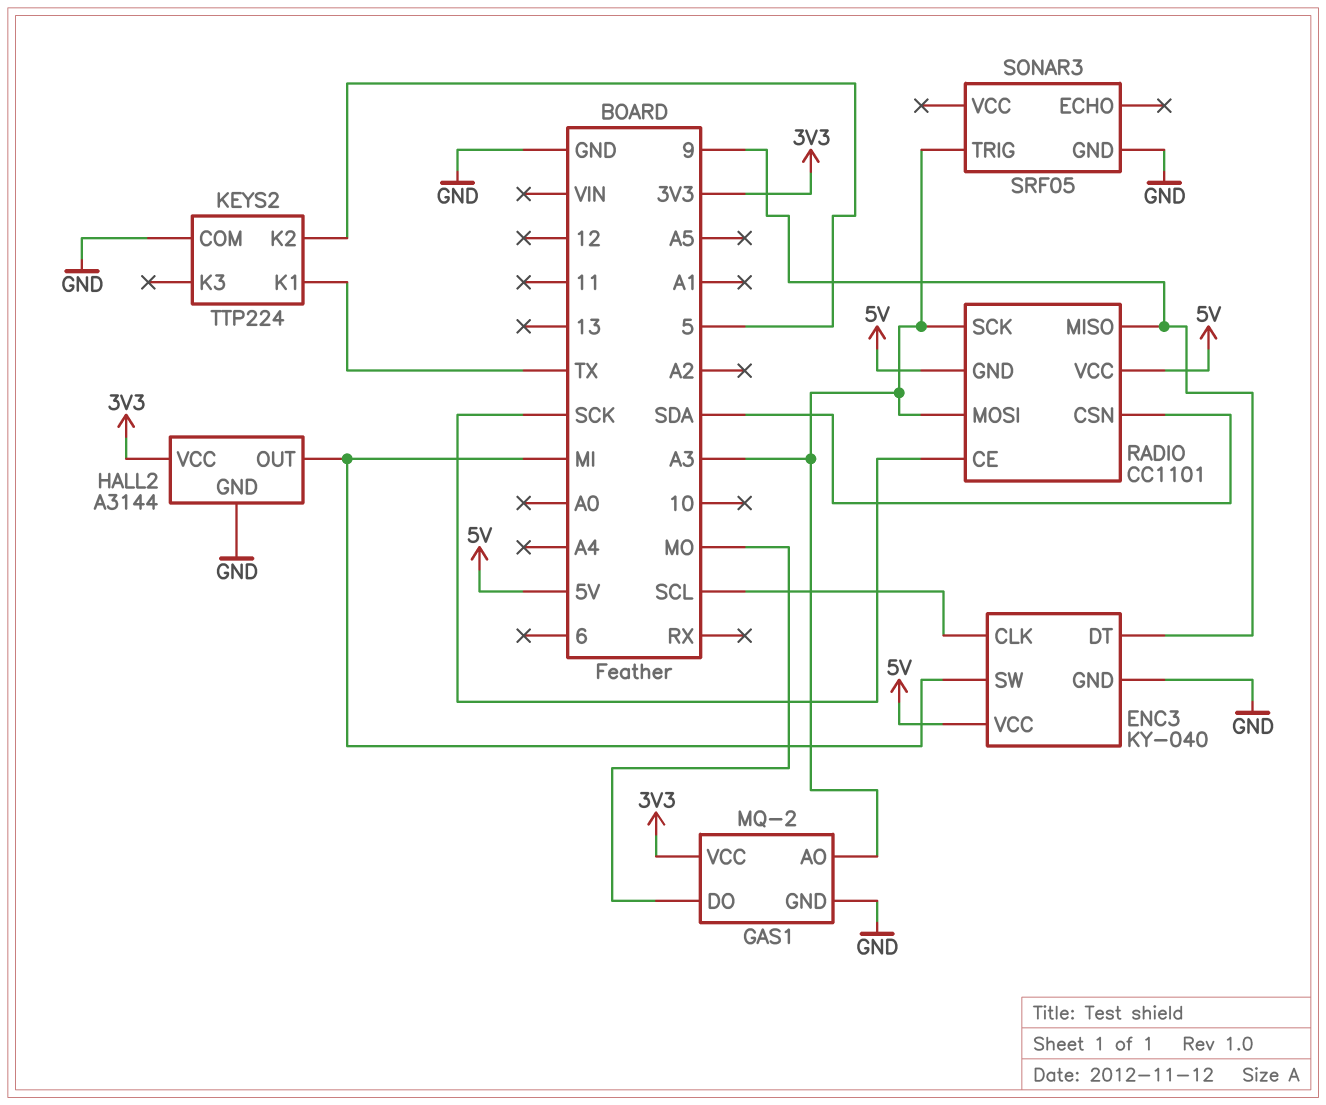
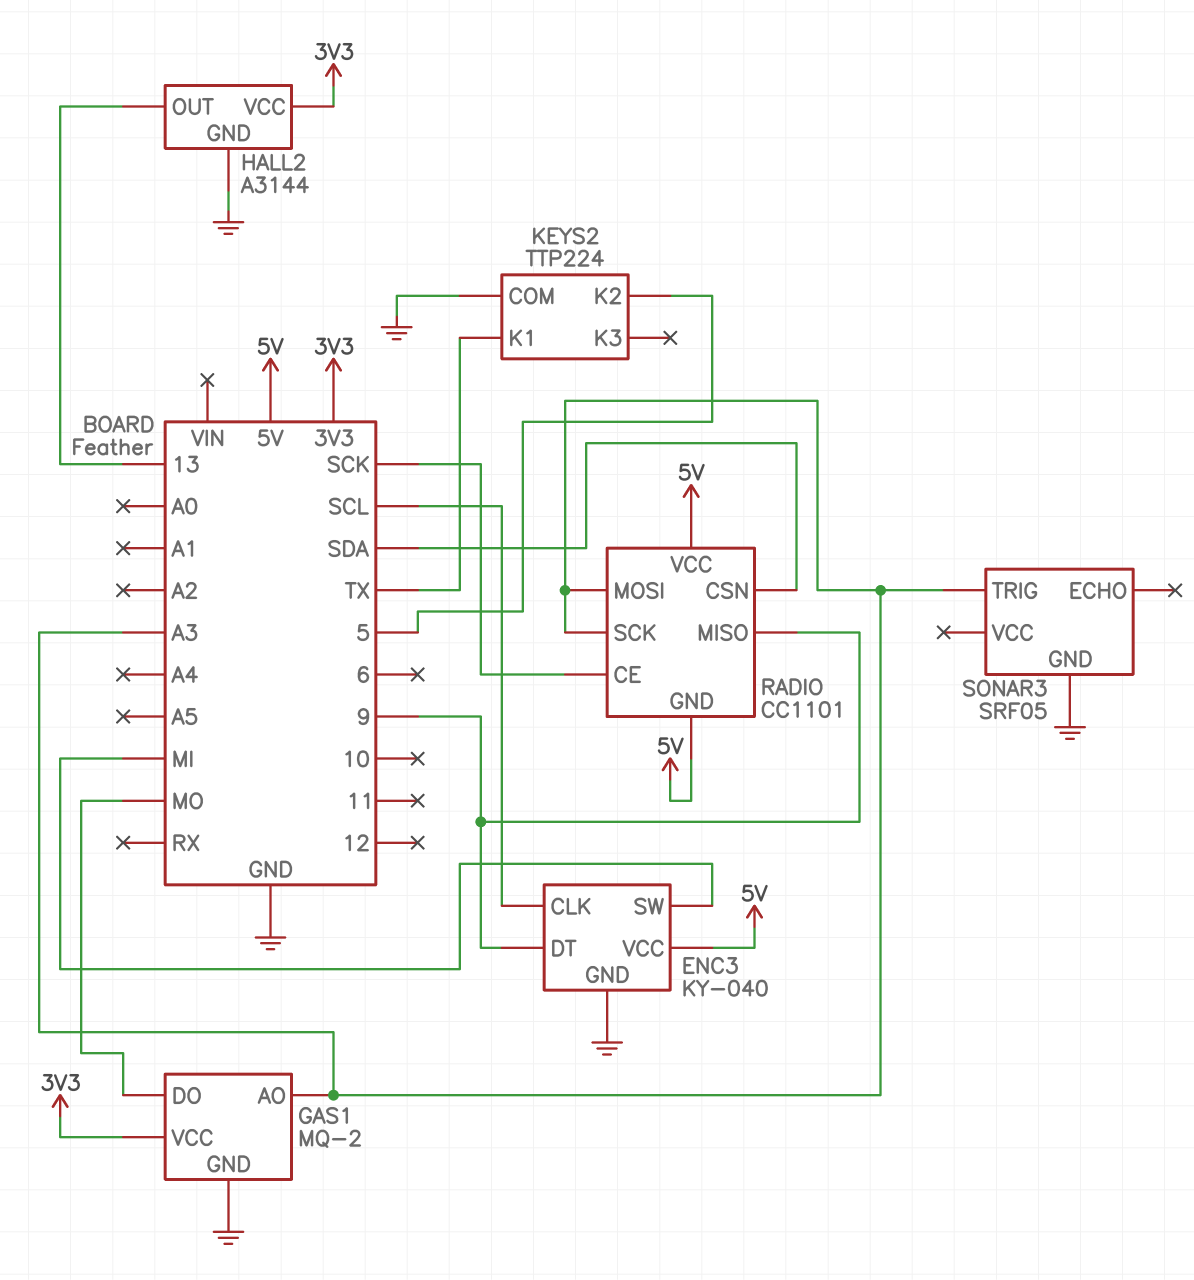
HALL2 pin OUT: MI -> 13

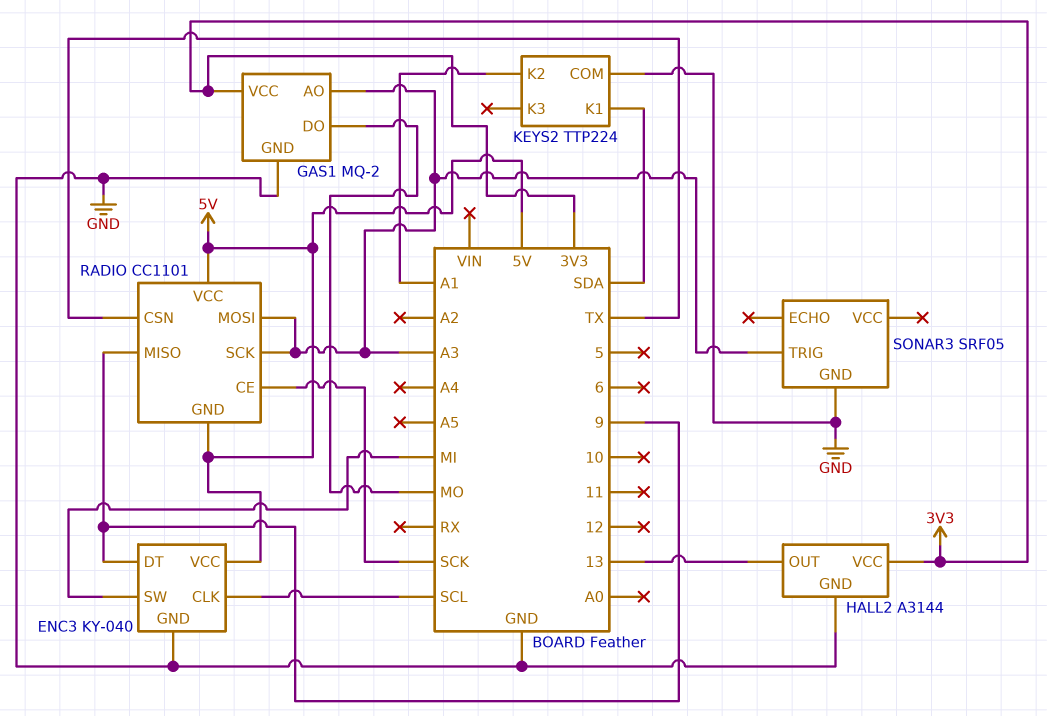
KEYS2 pin K1: TX -> SDA
KEYS2 pin K2: 5 -> A1
RADIO pin CSN: SDA -> TX

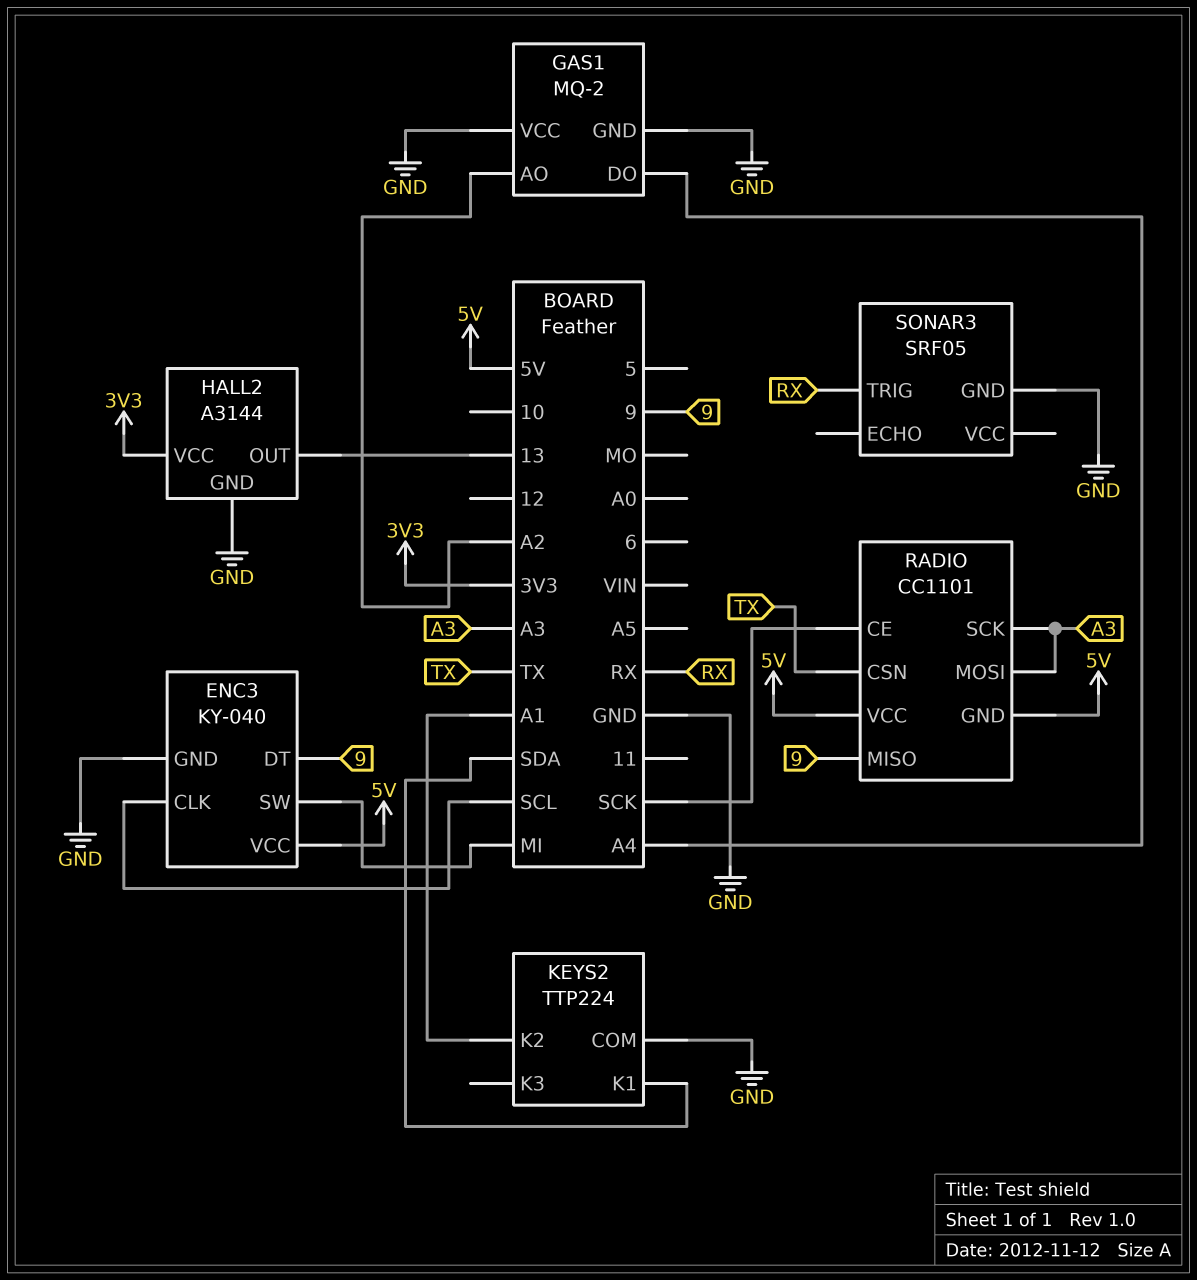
GAS1 pin AO: A3 -> A2
GAS1 pin DO: MO -> A4
GAS1 pin VCC: 3V3 -> GND
SONAR3 pin TRIG: A3 -> RX

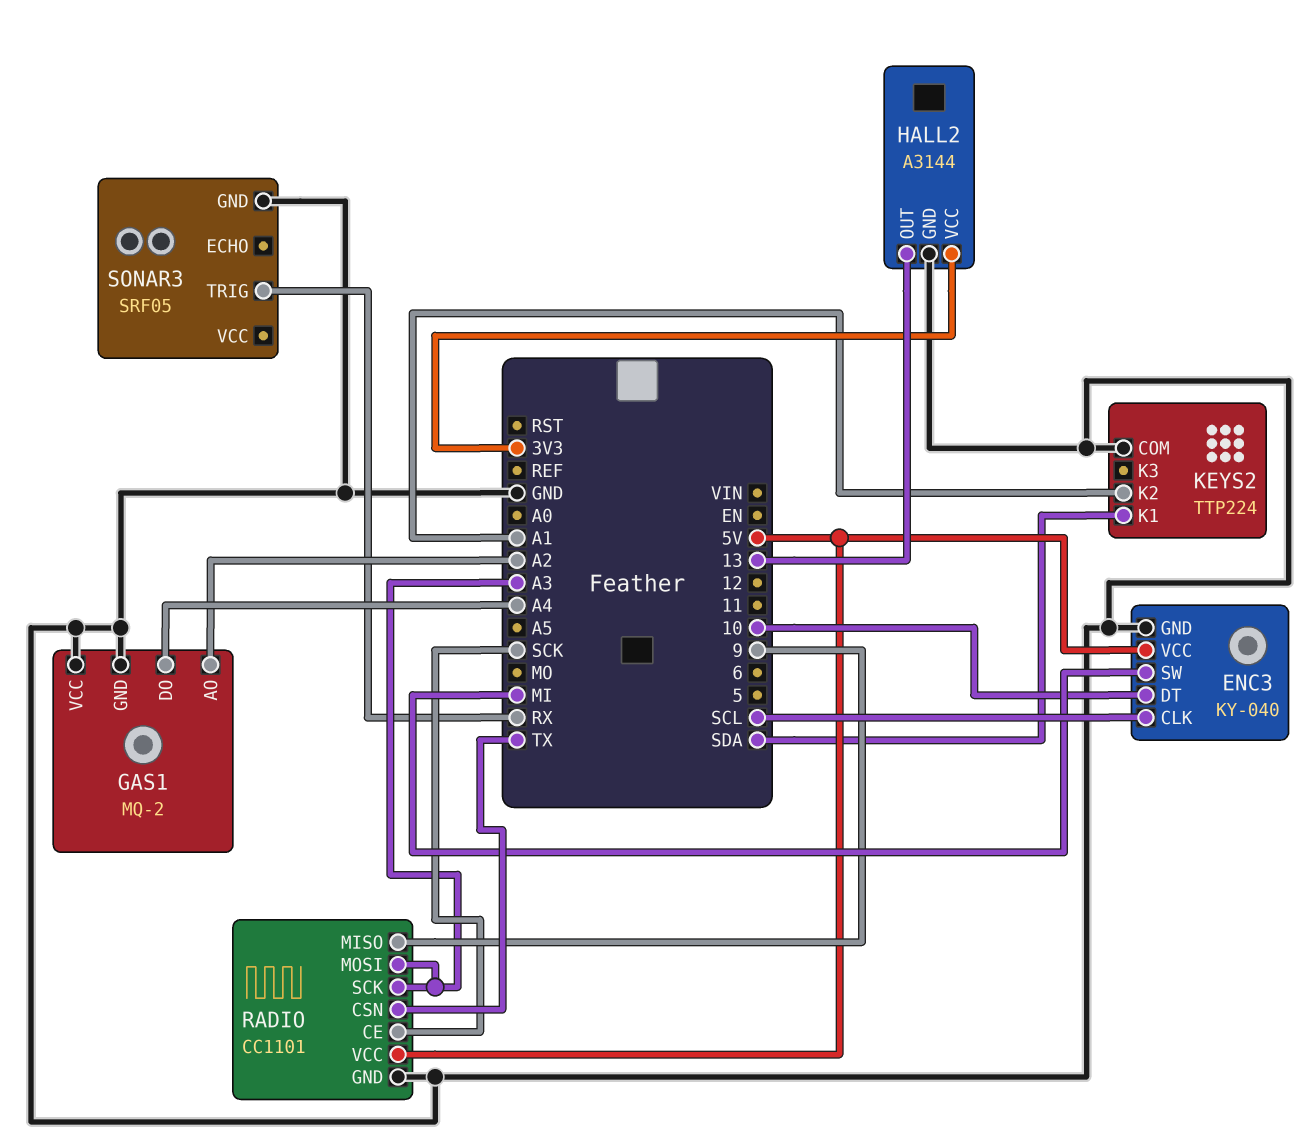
ENC3 pin DT: 9 -> 10
RADIO pin GND: 5V -> GND

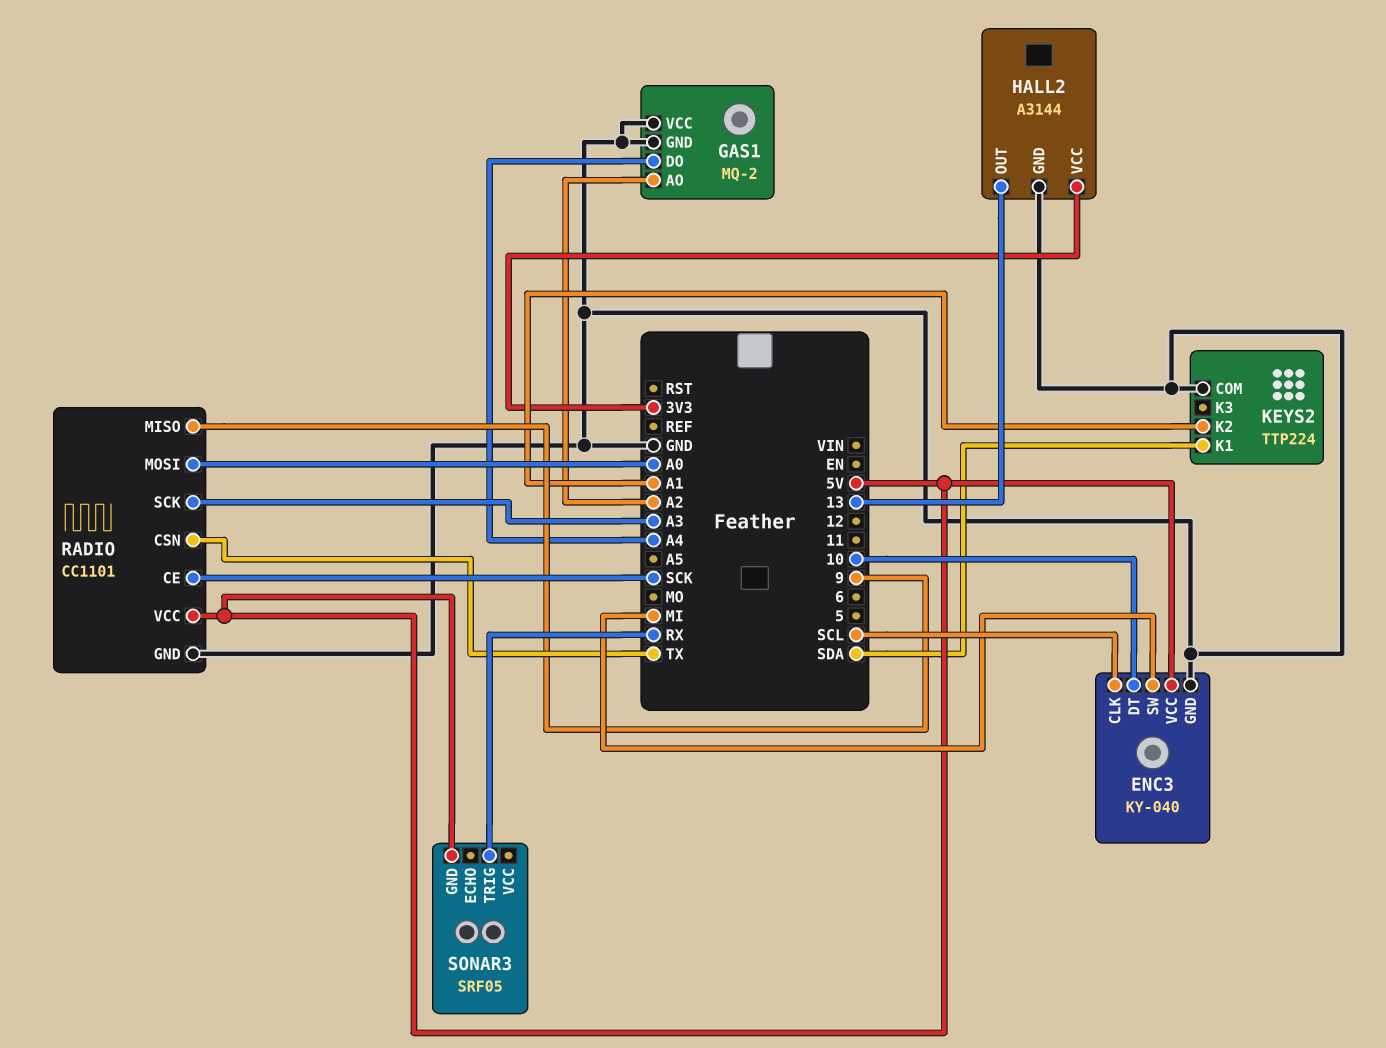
RADIO pin MOSI: A3 -> A0
SONAR3 pin GND: GND -> 5V

